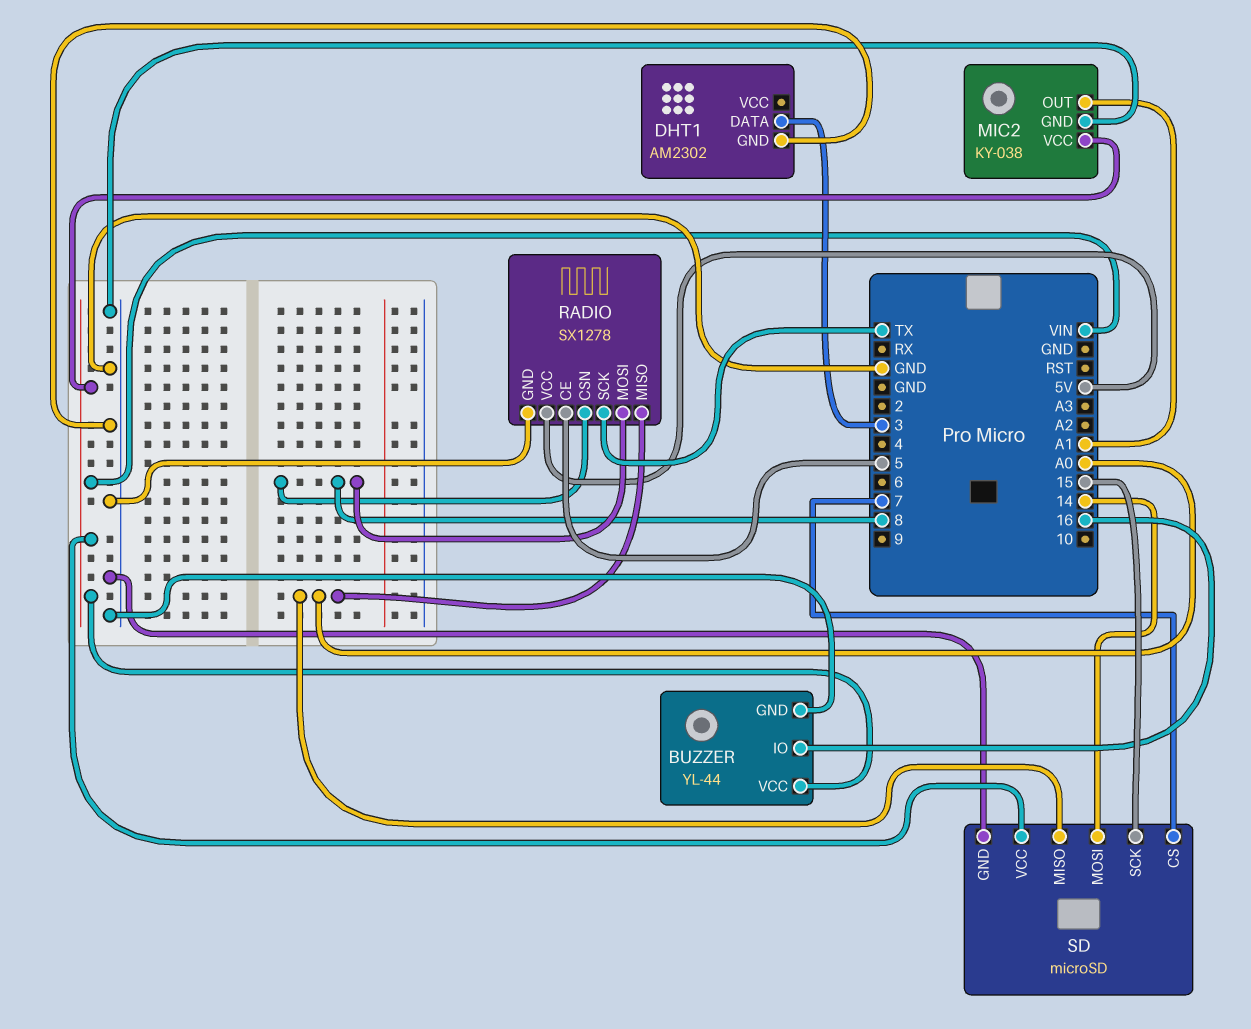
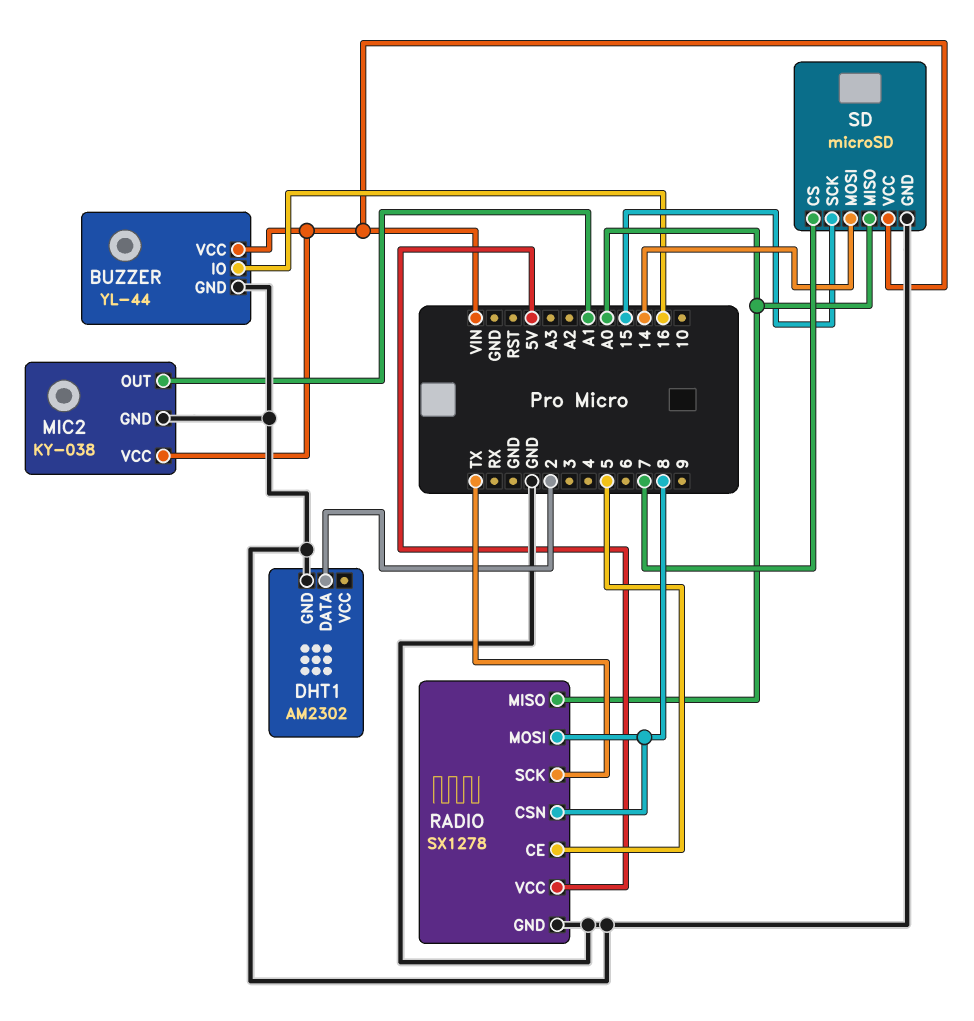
DHT1 pin DATA: 3 -> 2

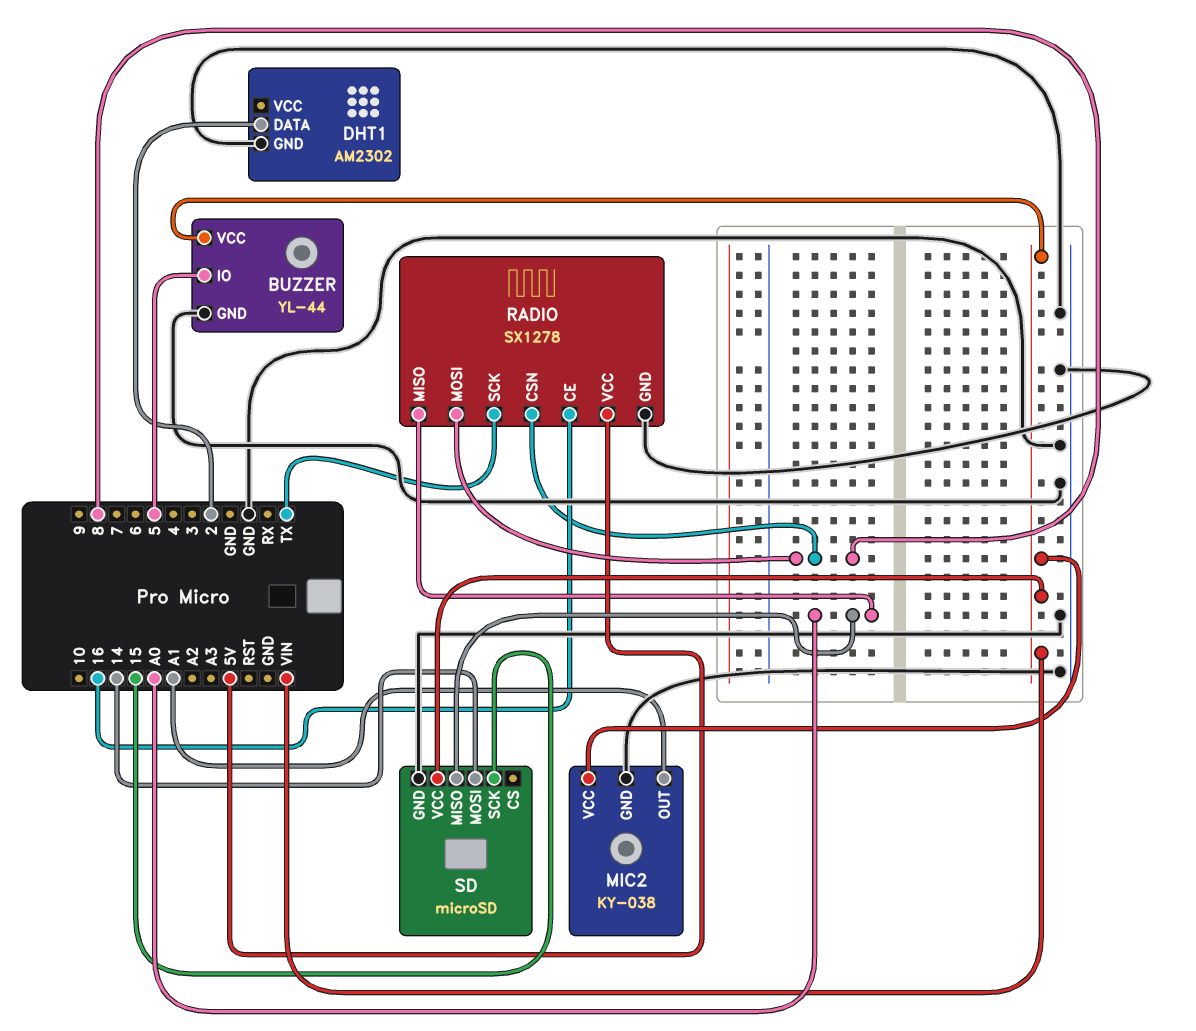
BUZZER pin IO: 16 -> 5
RADIO pin CE: 5 -> 16
SD pin CS: 7 -> none

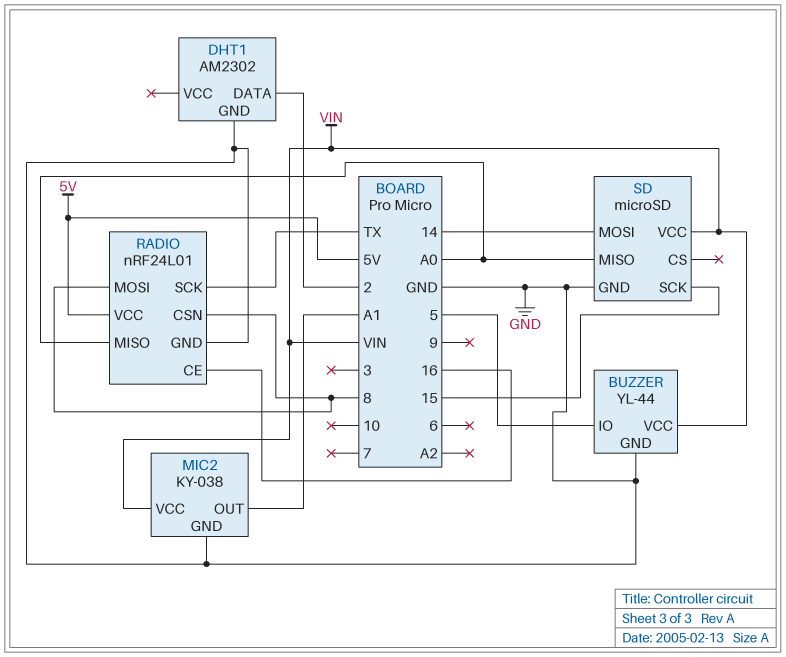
RADIO: SX1278 -> nRF24L01

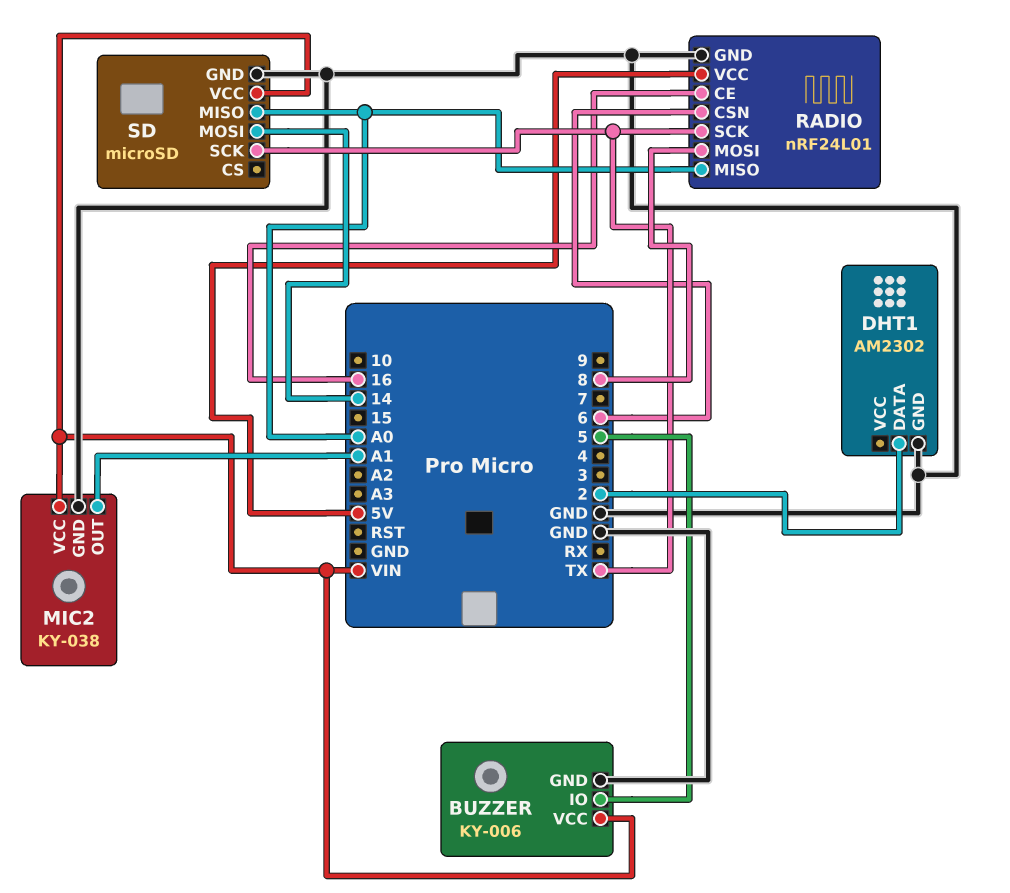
BUZZER: YL-44 -> KY-006
RADIO pin CSN: 8 -> 6
SD pin SCK: 15 -> TX

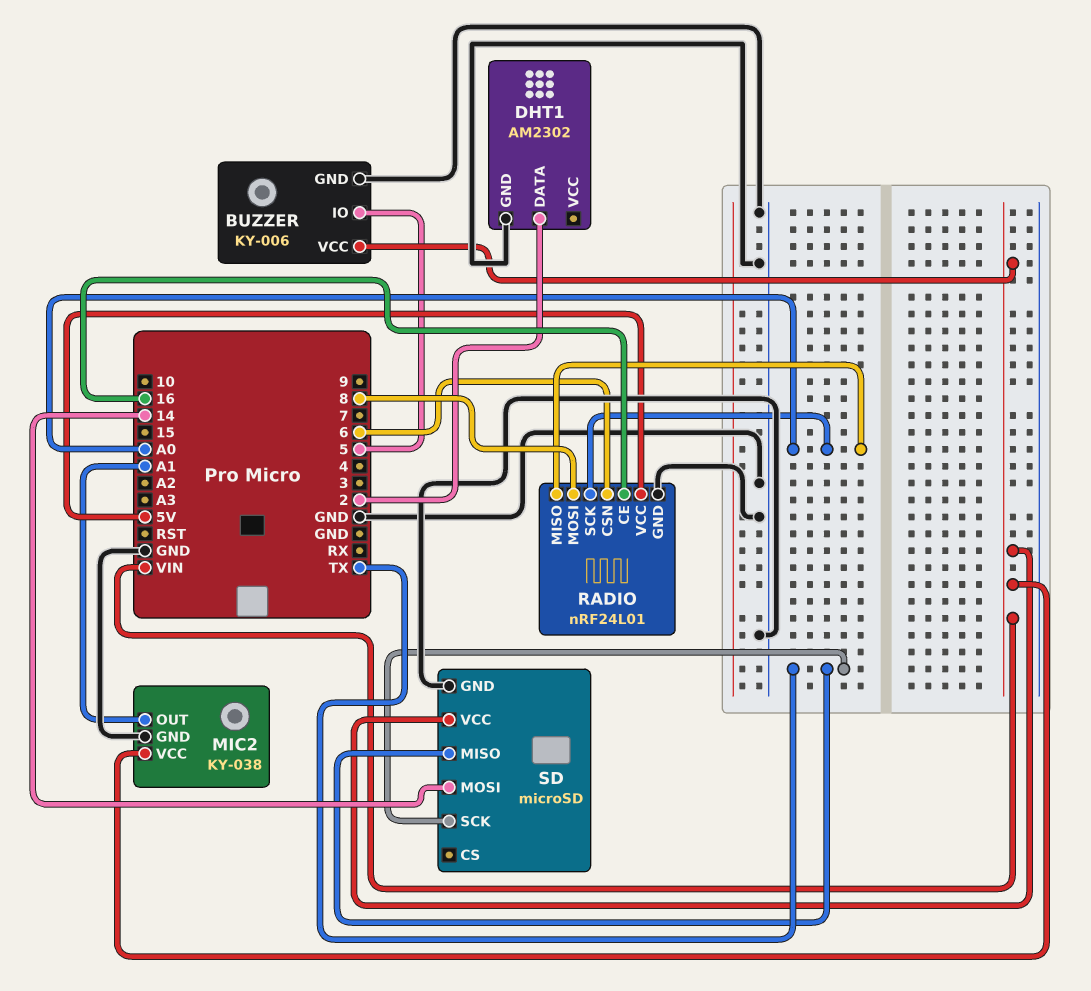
RADIO pin SCK: TX -> A0
SD pin MISO: A0 -> TX

